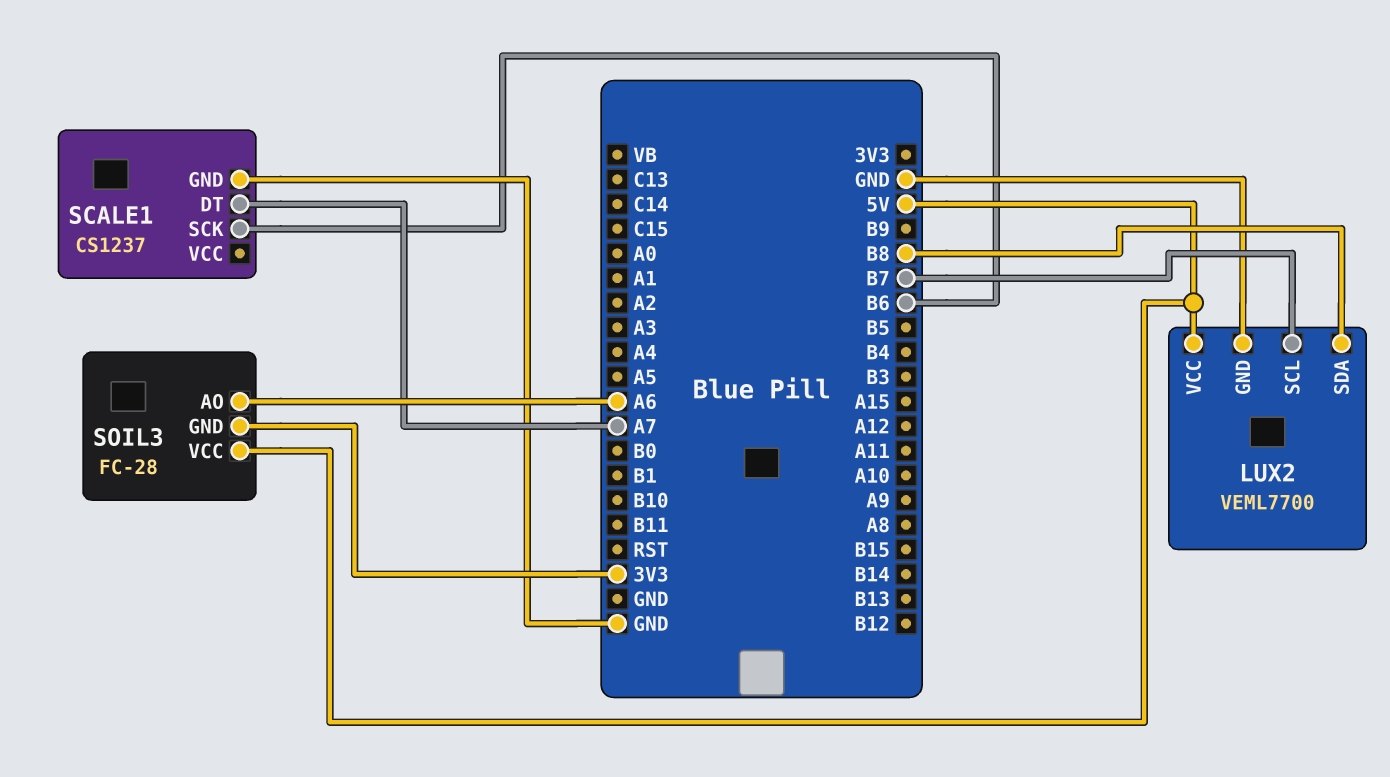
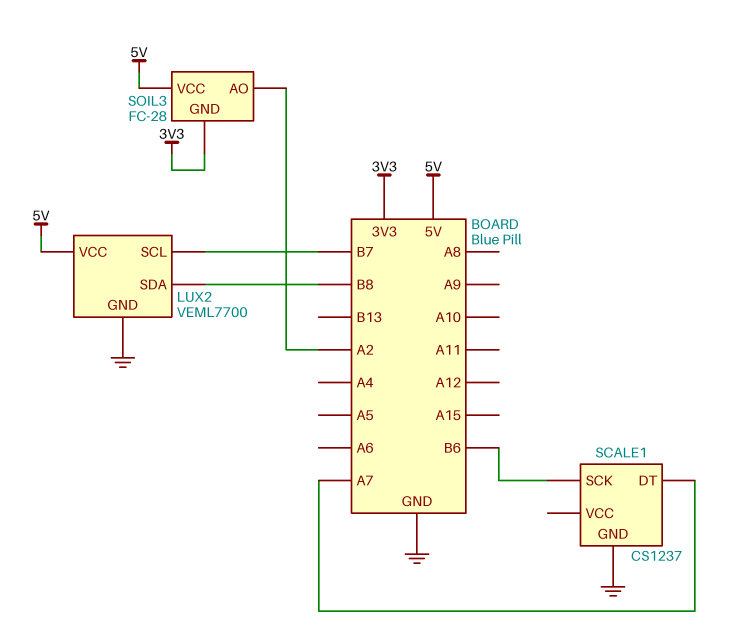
SOIL3 pin AO: A6 -> A2

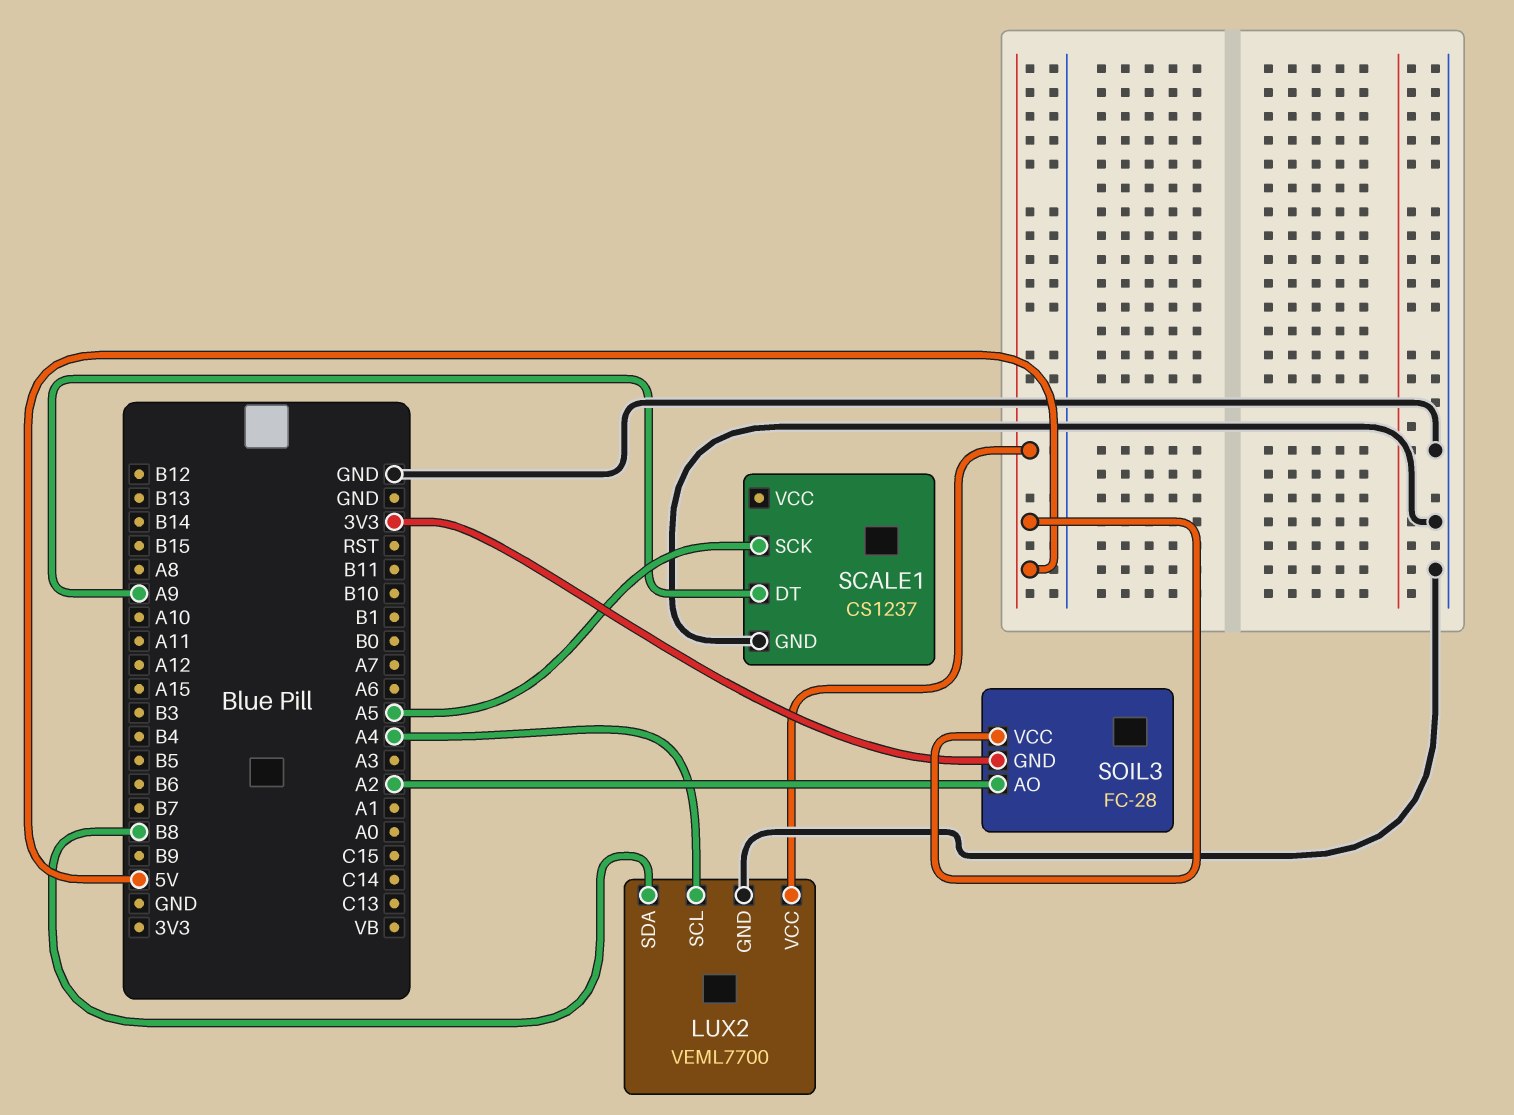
LUX2 pin SCL: B7 -> A4
SCALE1 pin DT: A7 -> A9
SCALE1 pin SCK: B6 -> A5

